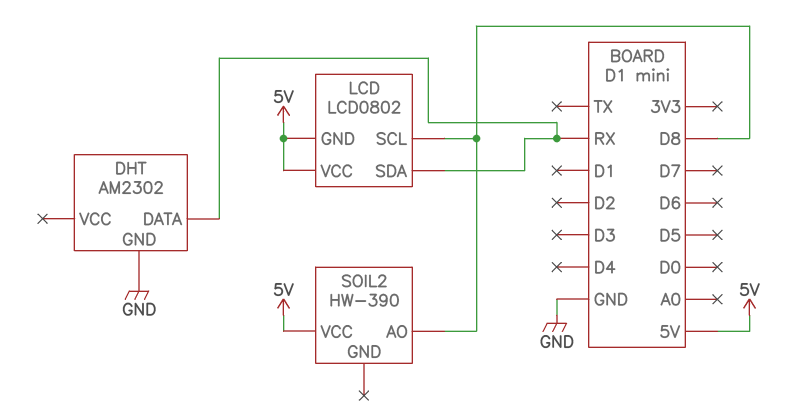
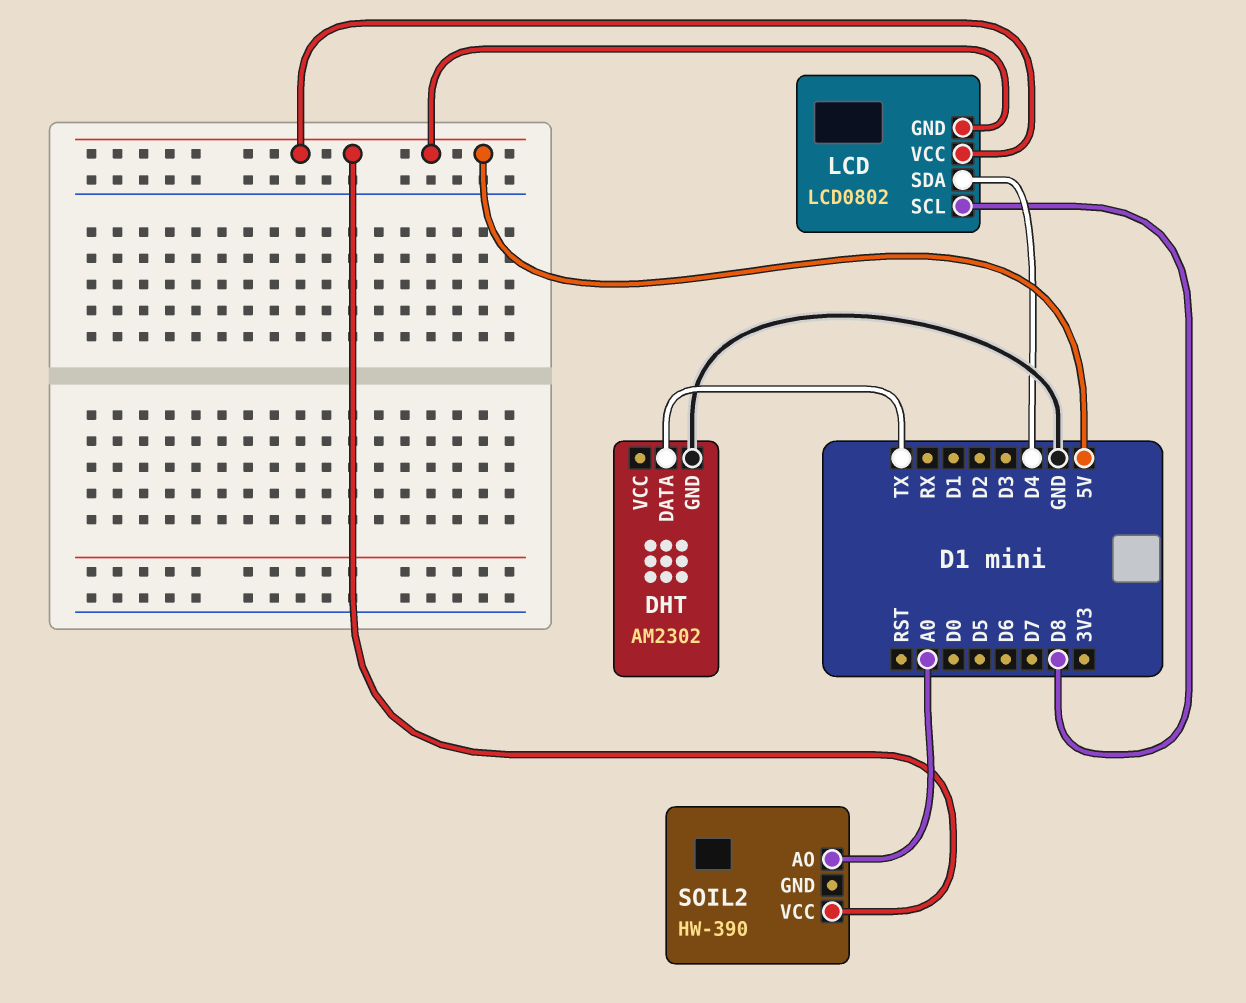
DHT pin DATA: RX -> TX
LCD pin SDA: RX -> D4
SOIL2 pin AO: D8 -> A0

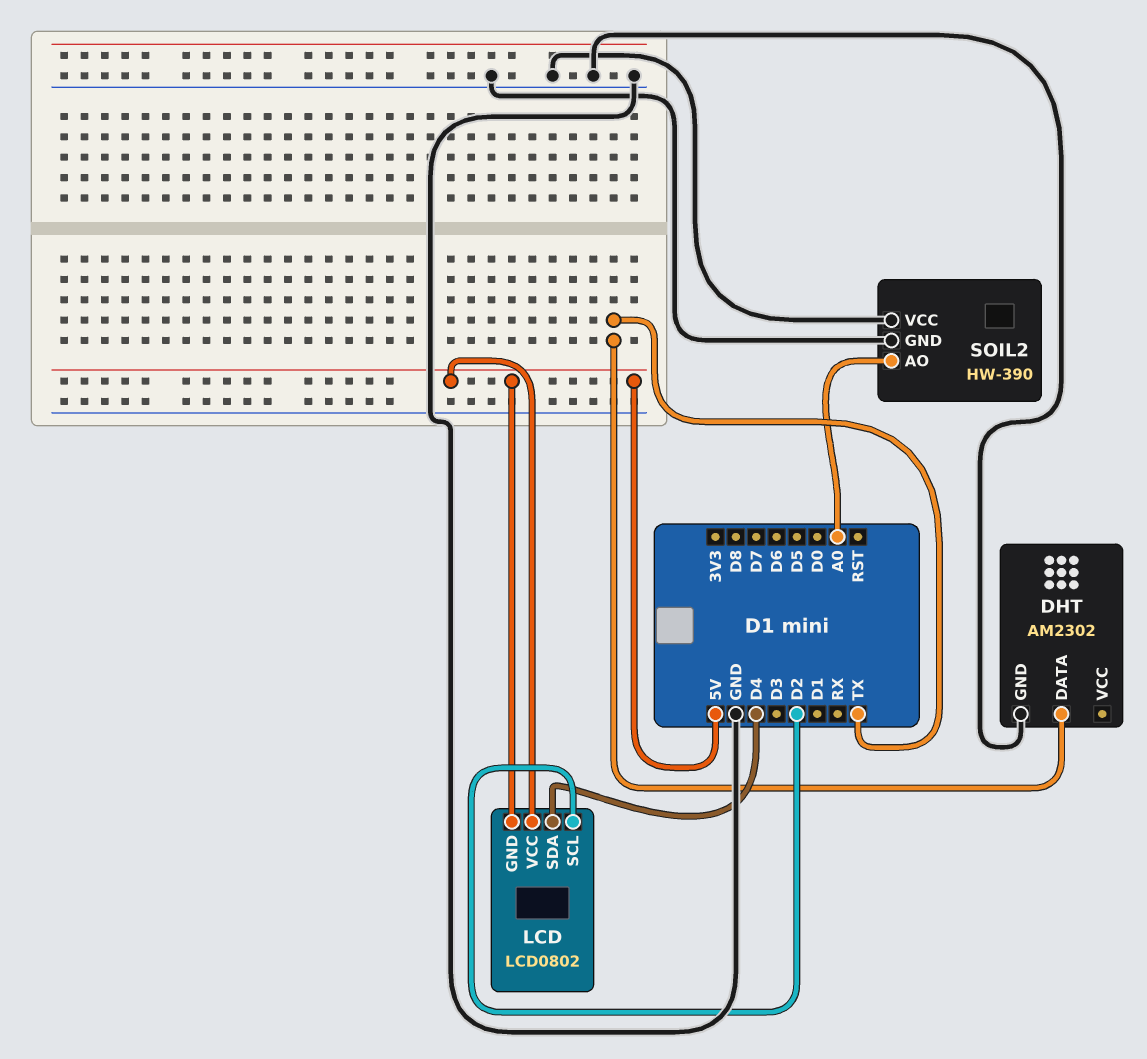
LCD pin SCL: D8 -> D2
SOIL2 pin GND: none -> GND
SOIL2 pin VCC: 5V -> GND

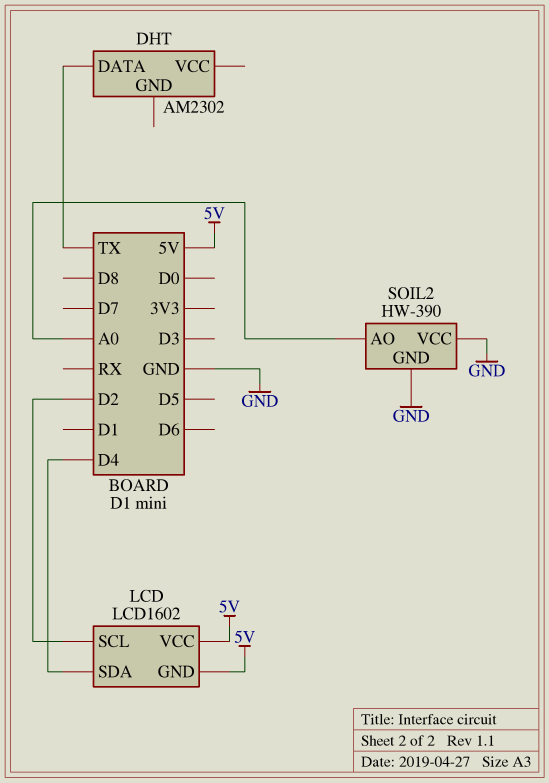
DHT pin GND: GND -> none
LCD: LCD0802 -> LCD1602

